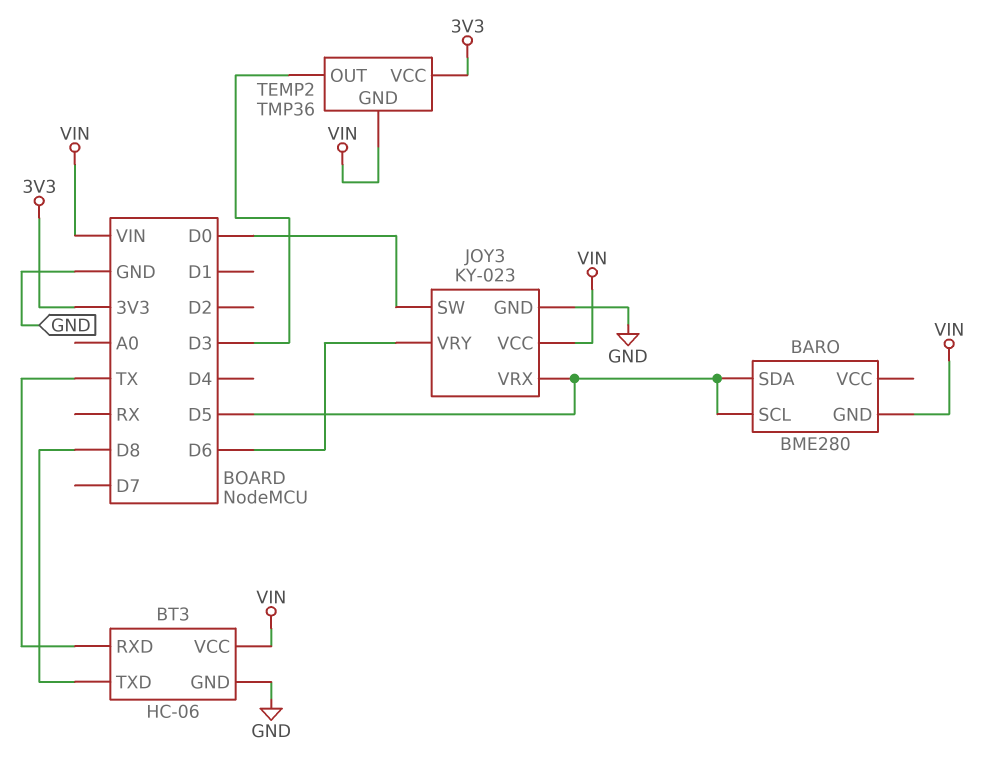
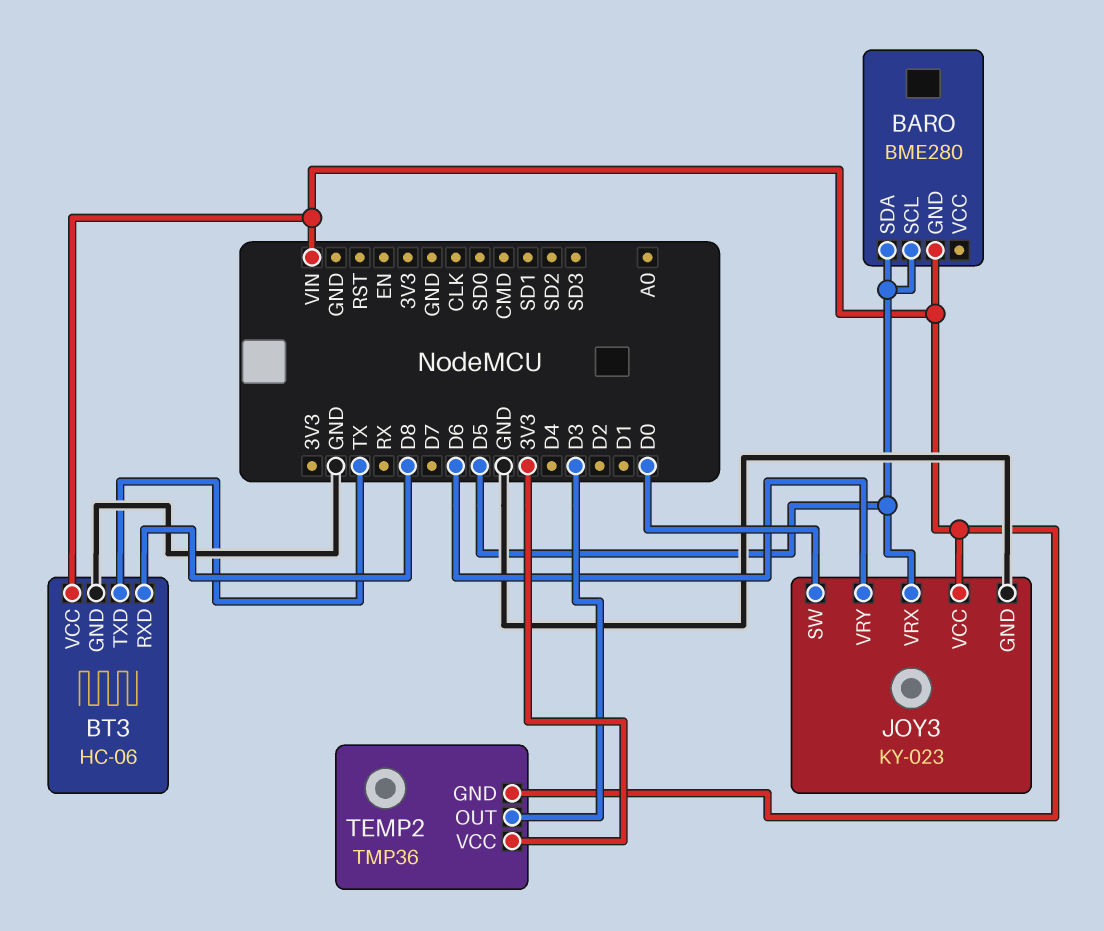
BT3 pin RXD: TX -> D8
BT3 pin TXD: D8 -> TX

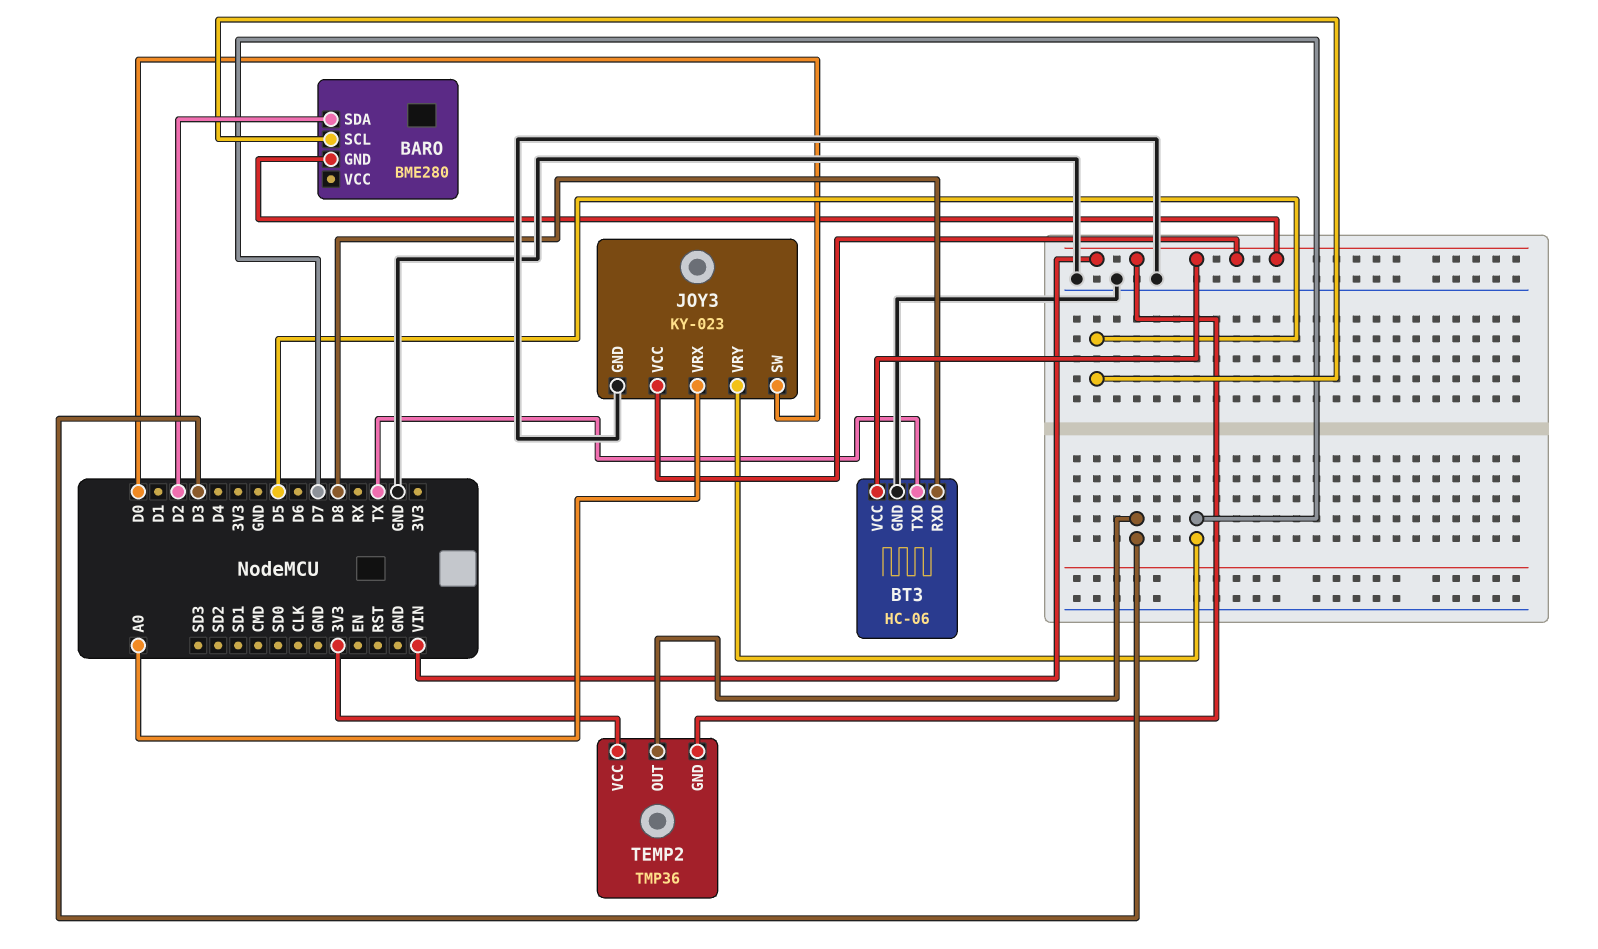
BARO pin SDA: D5 -> D2
JOY3 pin VRX: D5 -> A0
JOY3 pin VRY: D6 -> D7

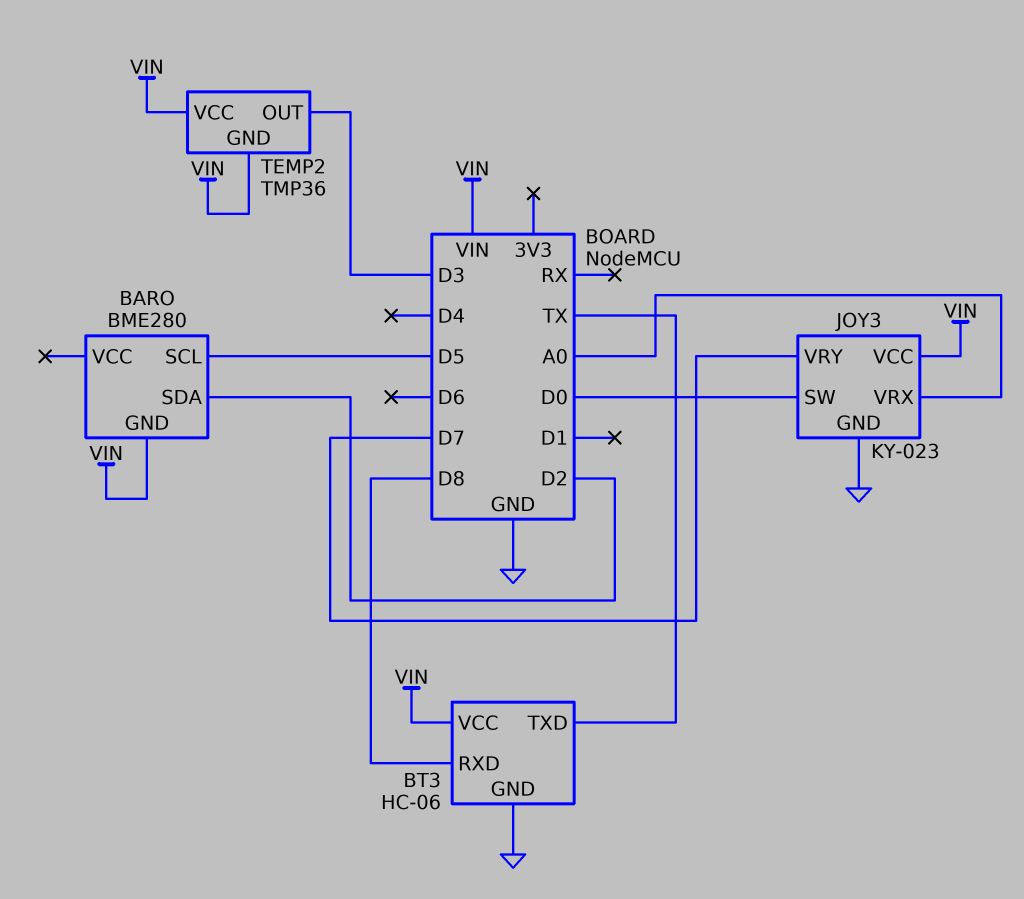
TEMP2 pin VCC: 3V3 -> VIN

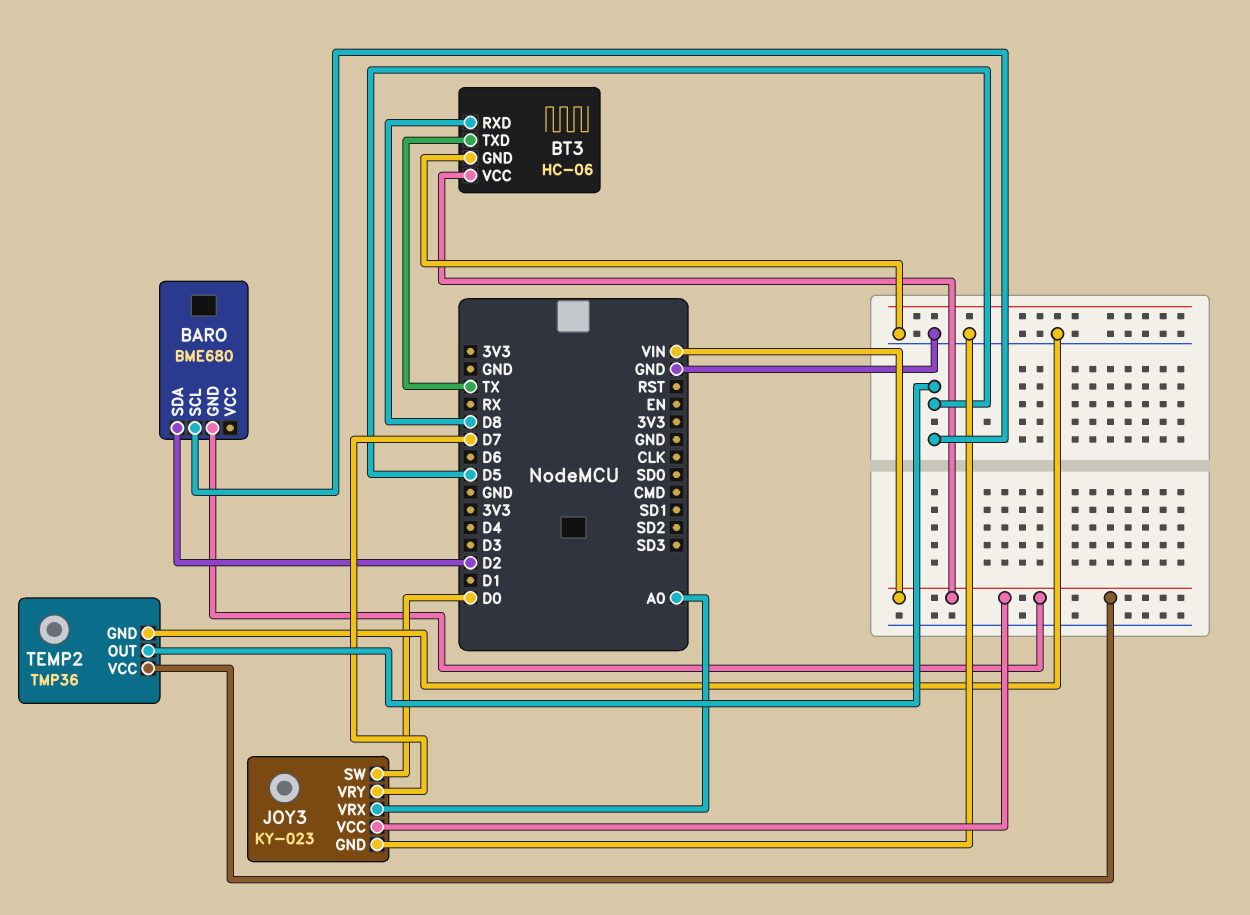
BARO: BME280 -> BME680
TEMP2 pin GND: VIN -> GND
TEMP2 pin OUT: D3 -> D5

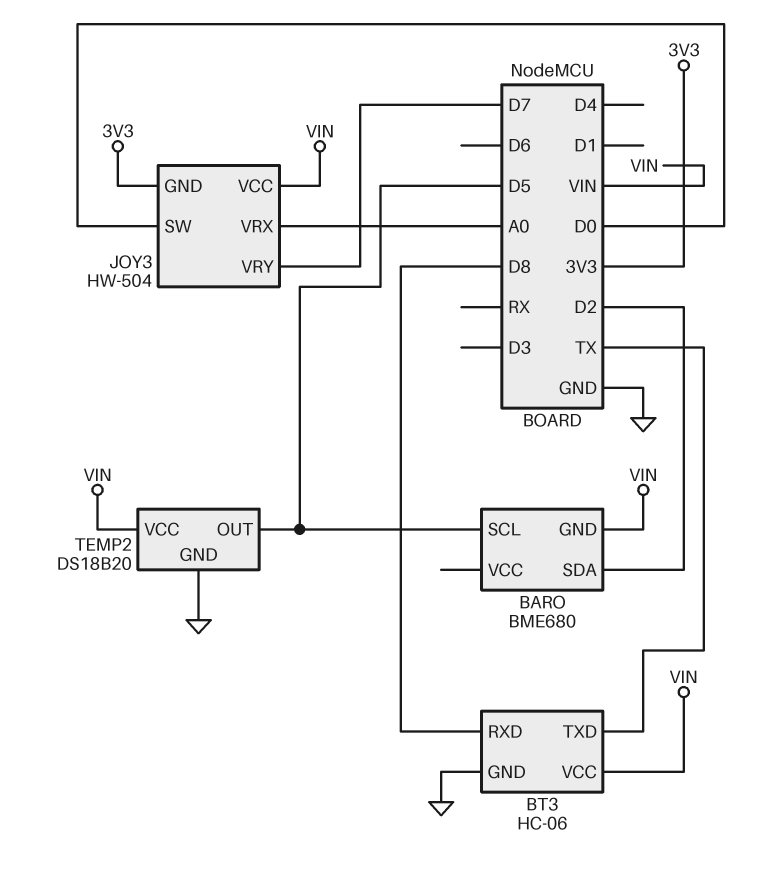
JOY3: KY-023 -> HW-504
JOY3 pin GND: GND -> 3V3
TEMP2: TMP36 -> DS18B20

